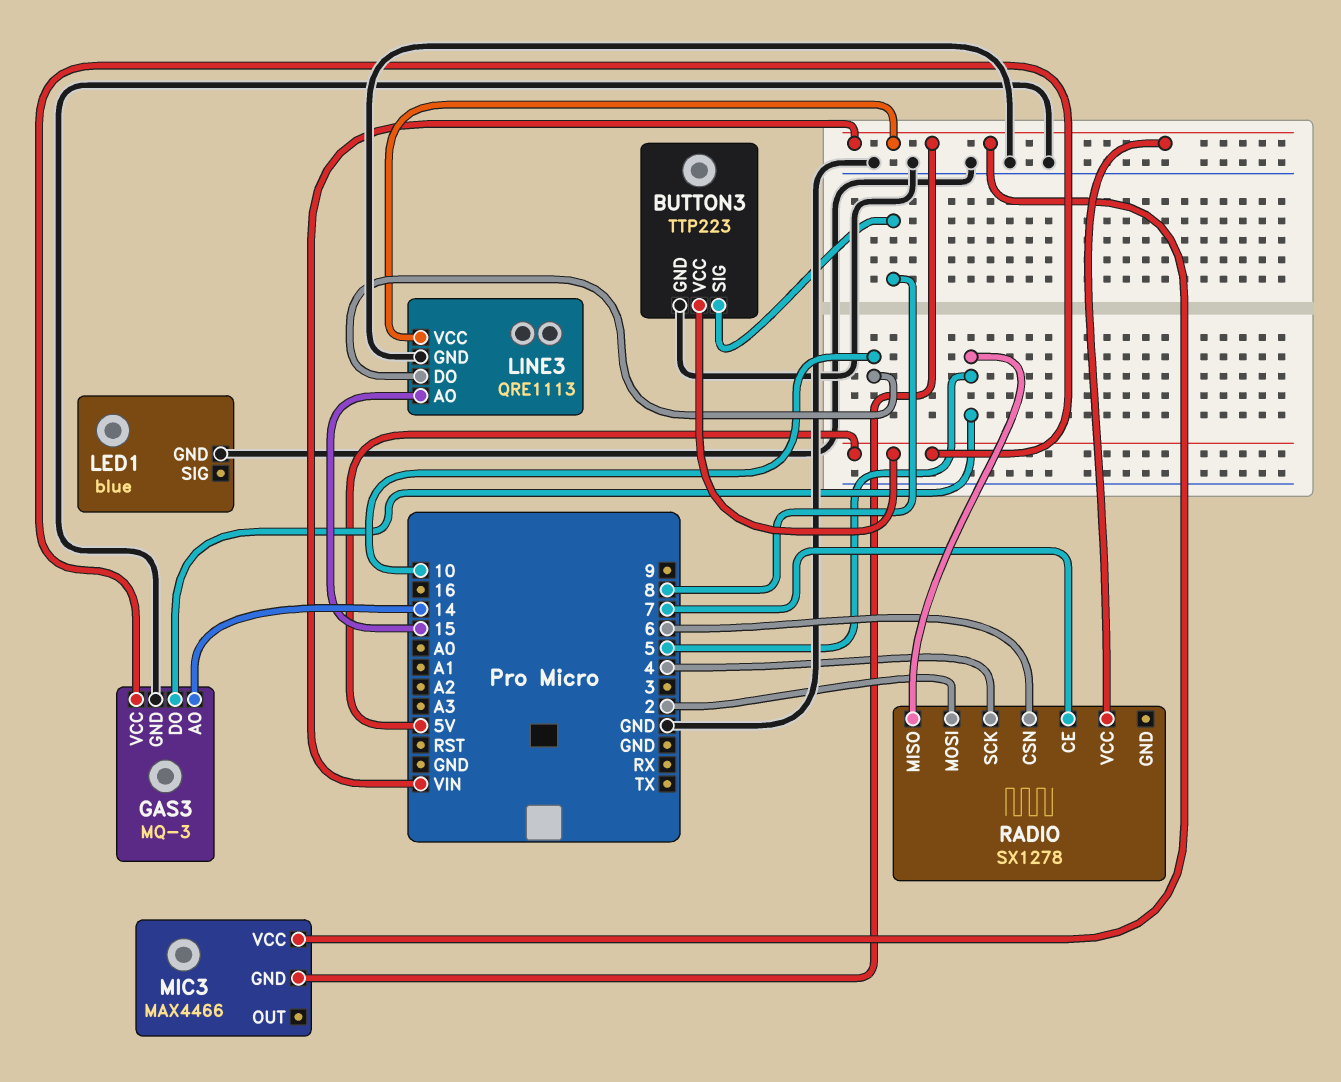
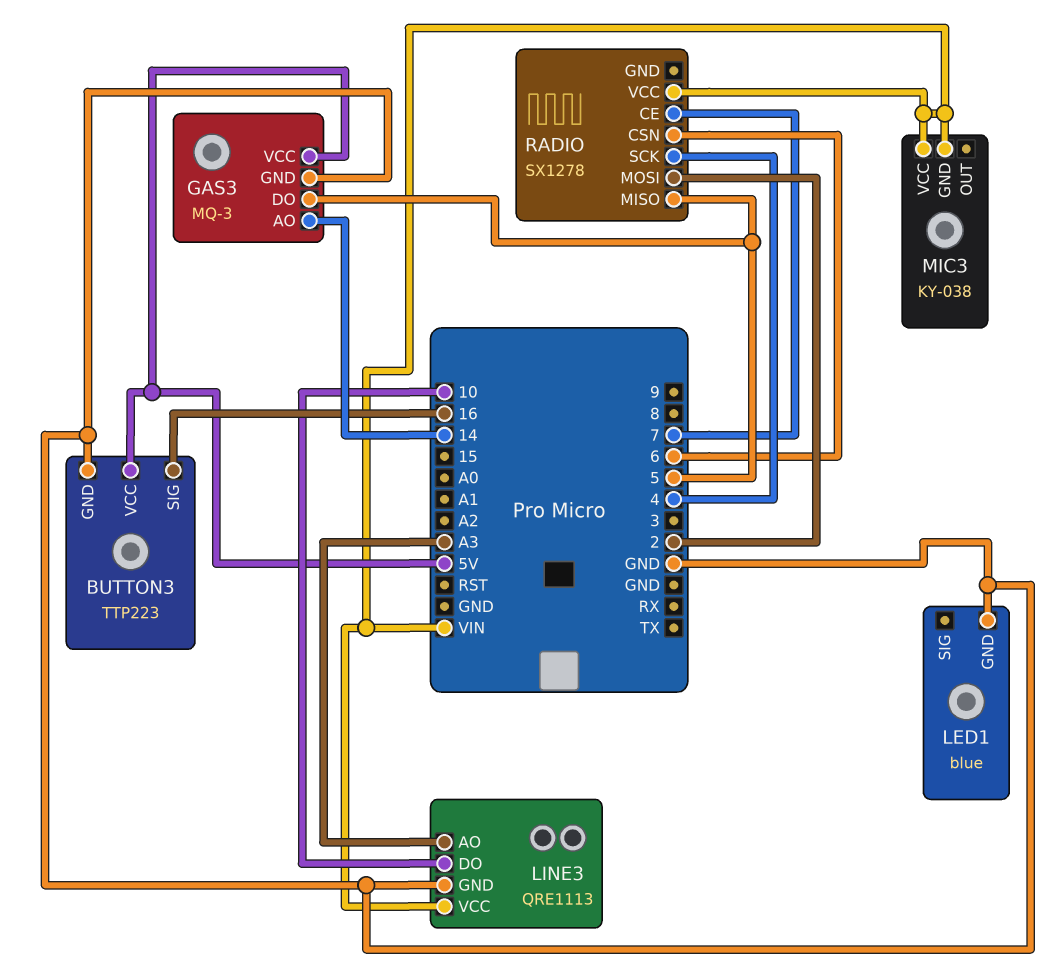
BUTTON3 pin SIG: 8 -> 16
LINE3 pin AO: 15 -> A3
MIC3: MAX4466 -> KY-038

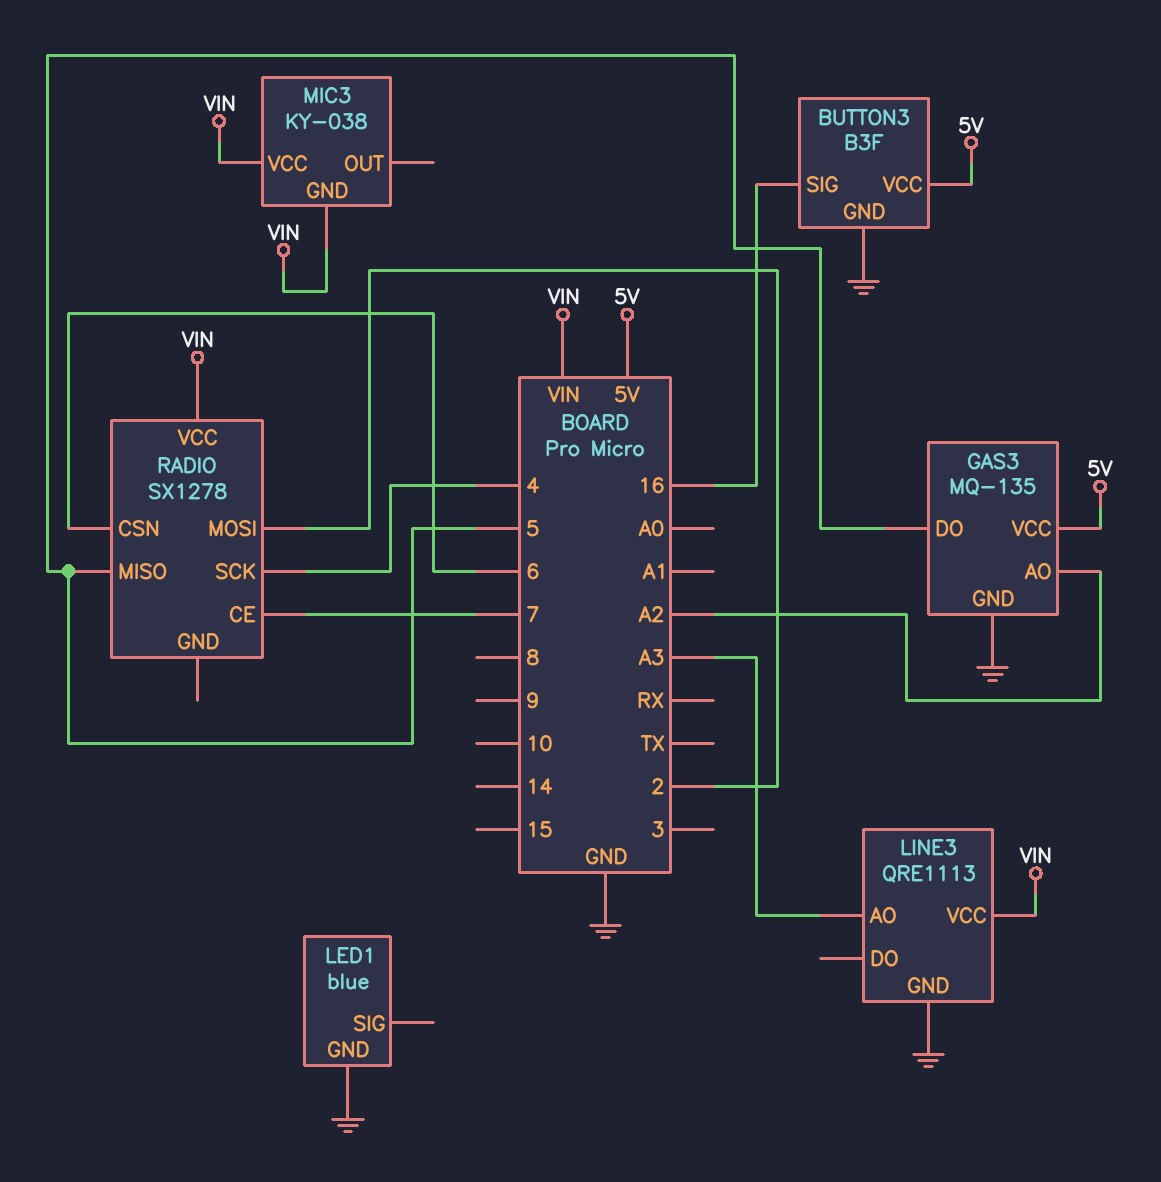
BUTTON3: TTP223 -> B3F
GAS3: MQ-3 -> MQ-135
GAS3 pin AO: 14 -> A2
LINE3 pin DO: 10 -> none

